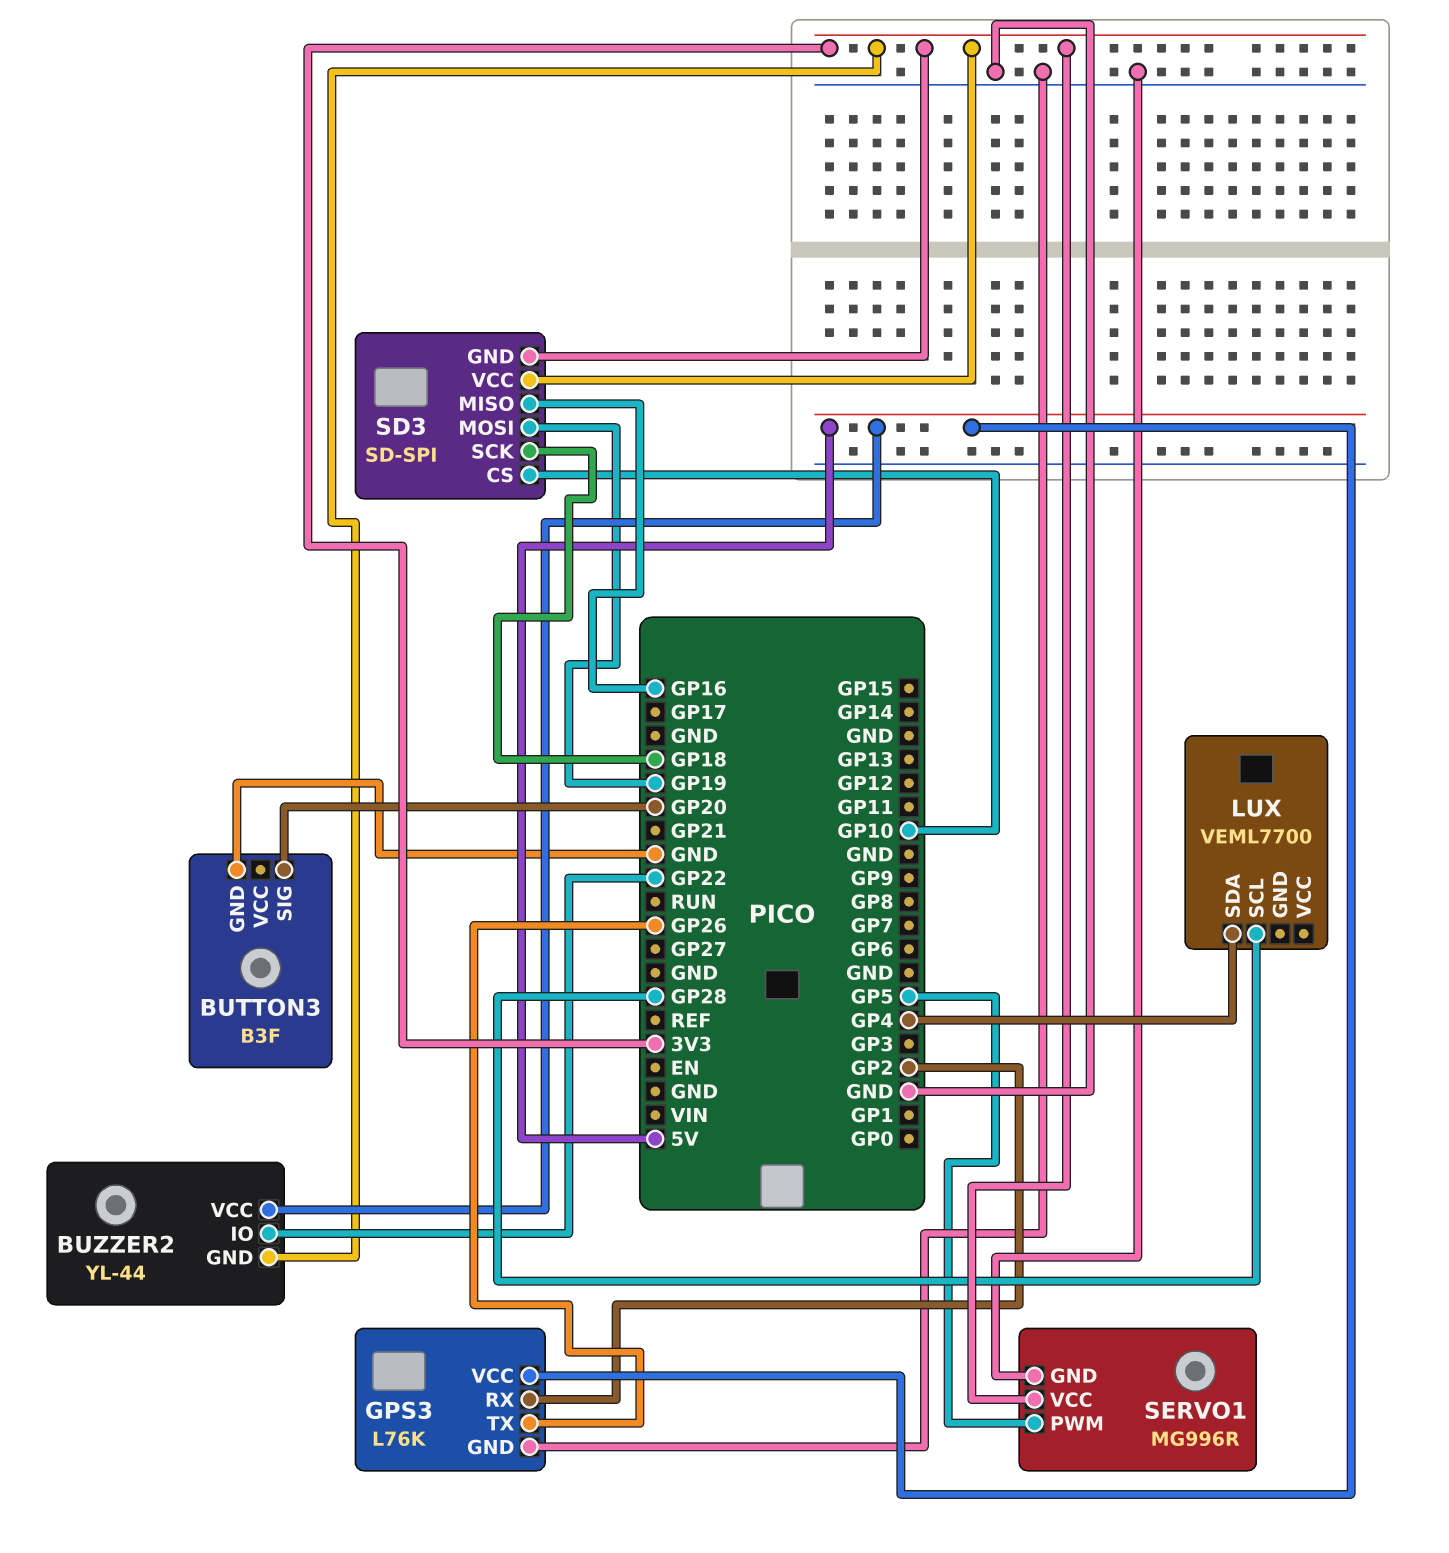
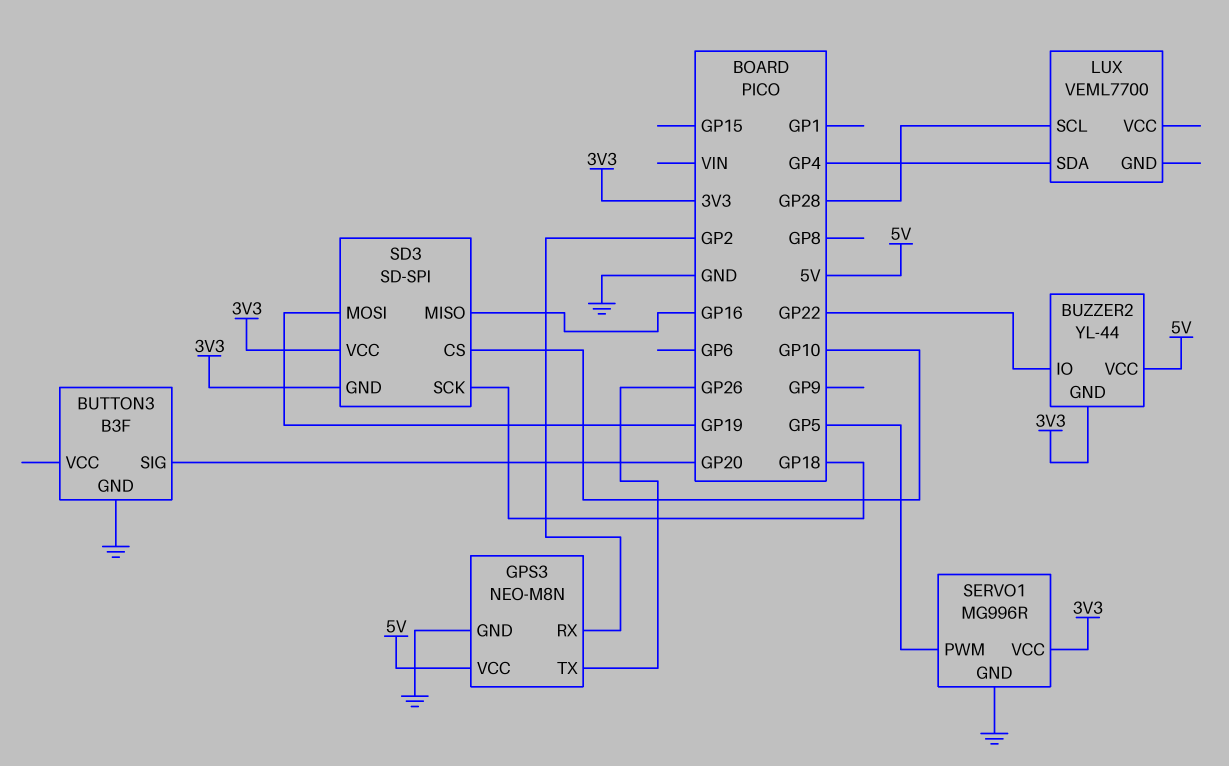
GPS3: L76K -> NEO-M8N

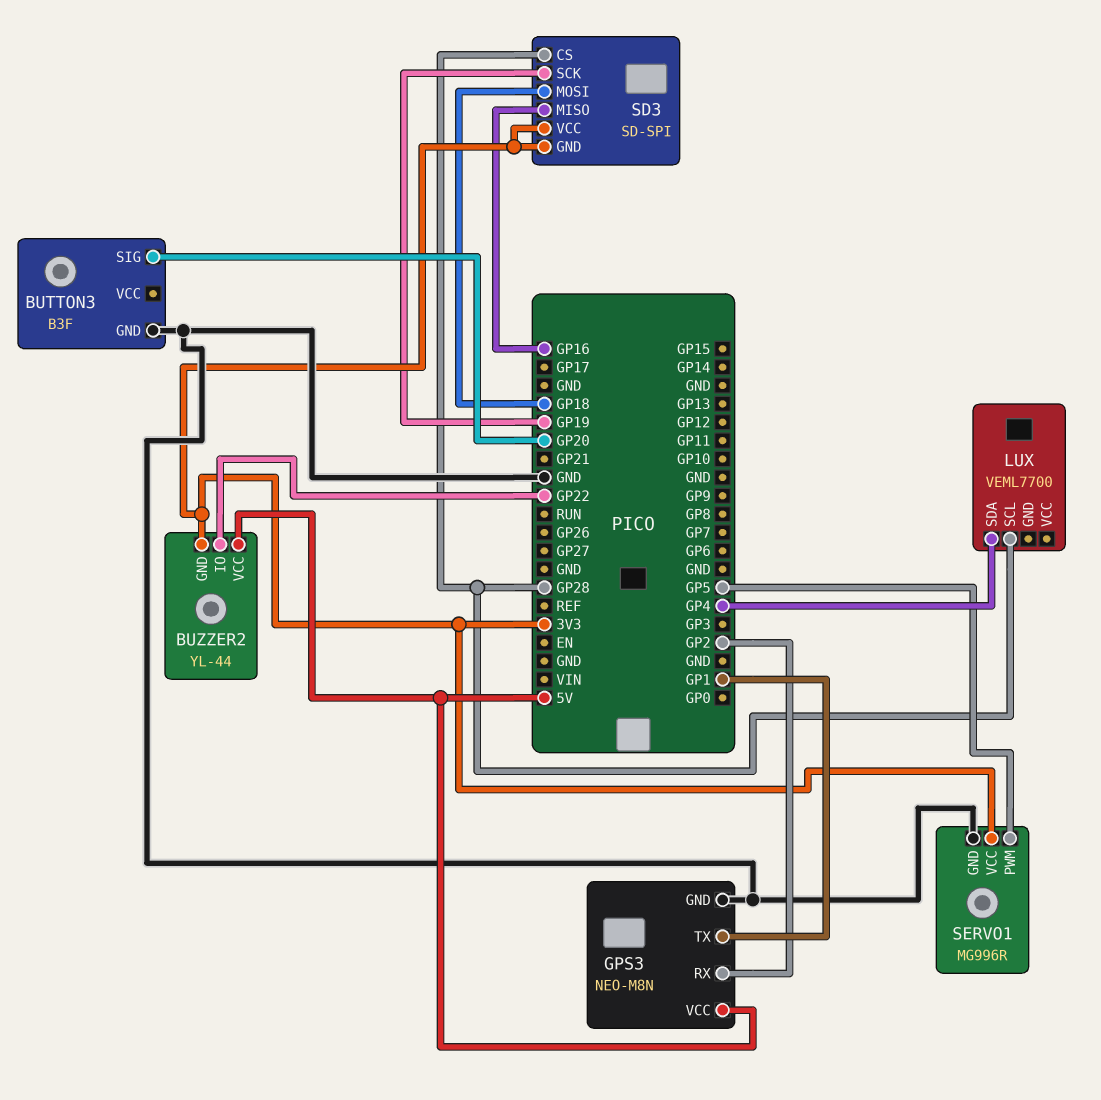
GPS3 pin TX: GP26 -> GP1
SD3 pin CS: GP10 -> GP28
SD3 pin MOSI: GP19 -> GP18
SD3 pin SCK: GP18 -> GP19

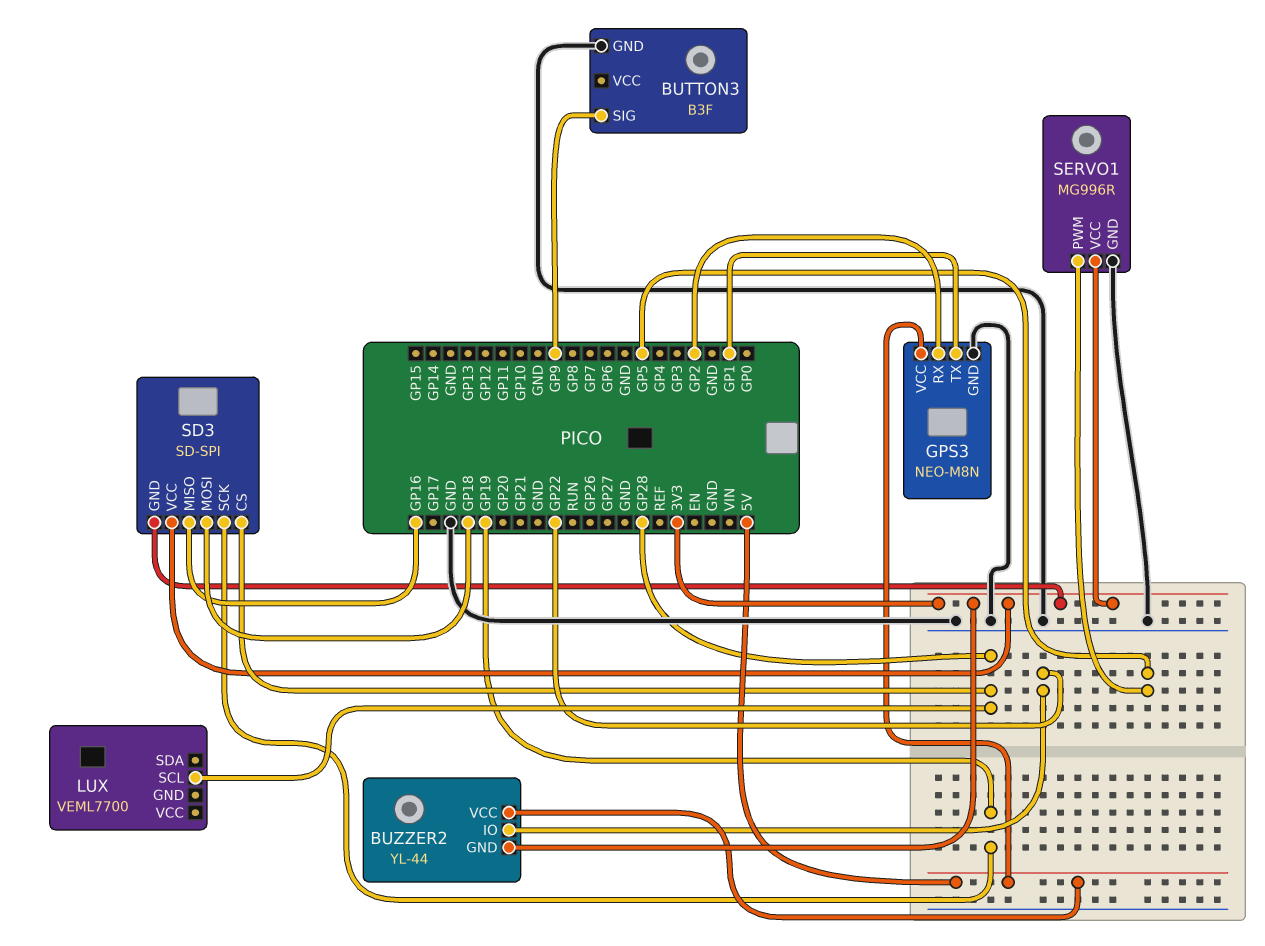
BUTTON3 pin SIG: GP20 -> GP9
LUX pin SDA: GP4 -> none

